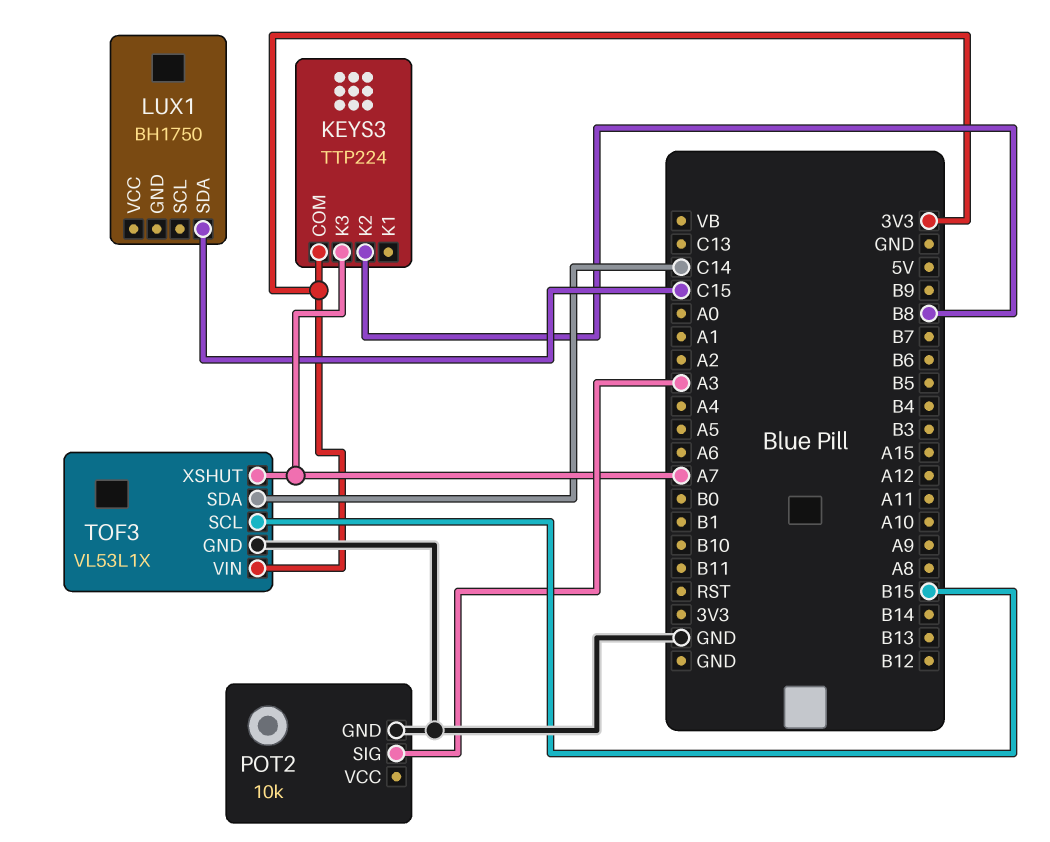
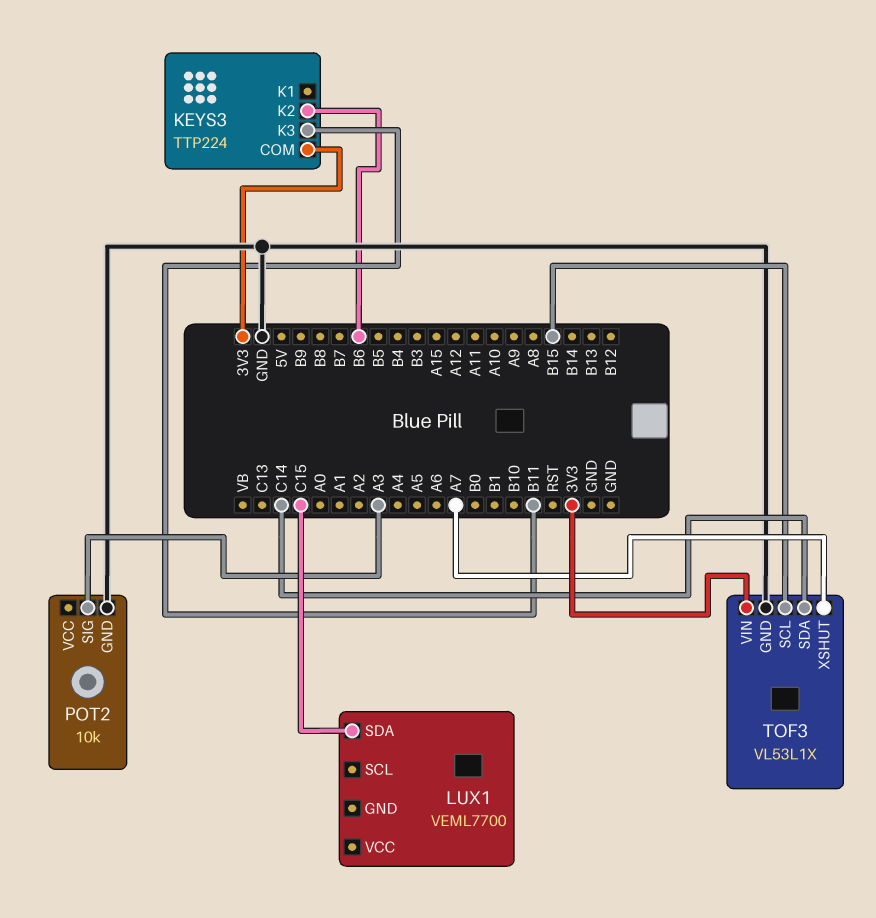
KEYS3 pin K2: B8 -> B6
KEYS3 pin K3: A7 -> B11
LUX1: BH1750 -> VEML7700

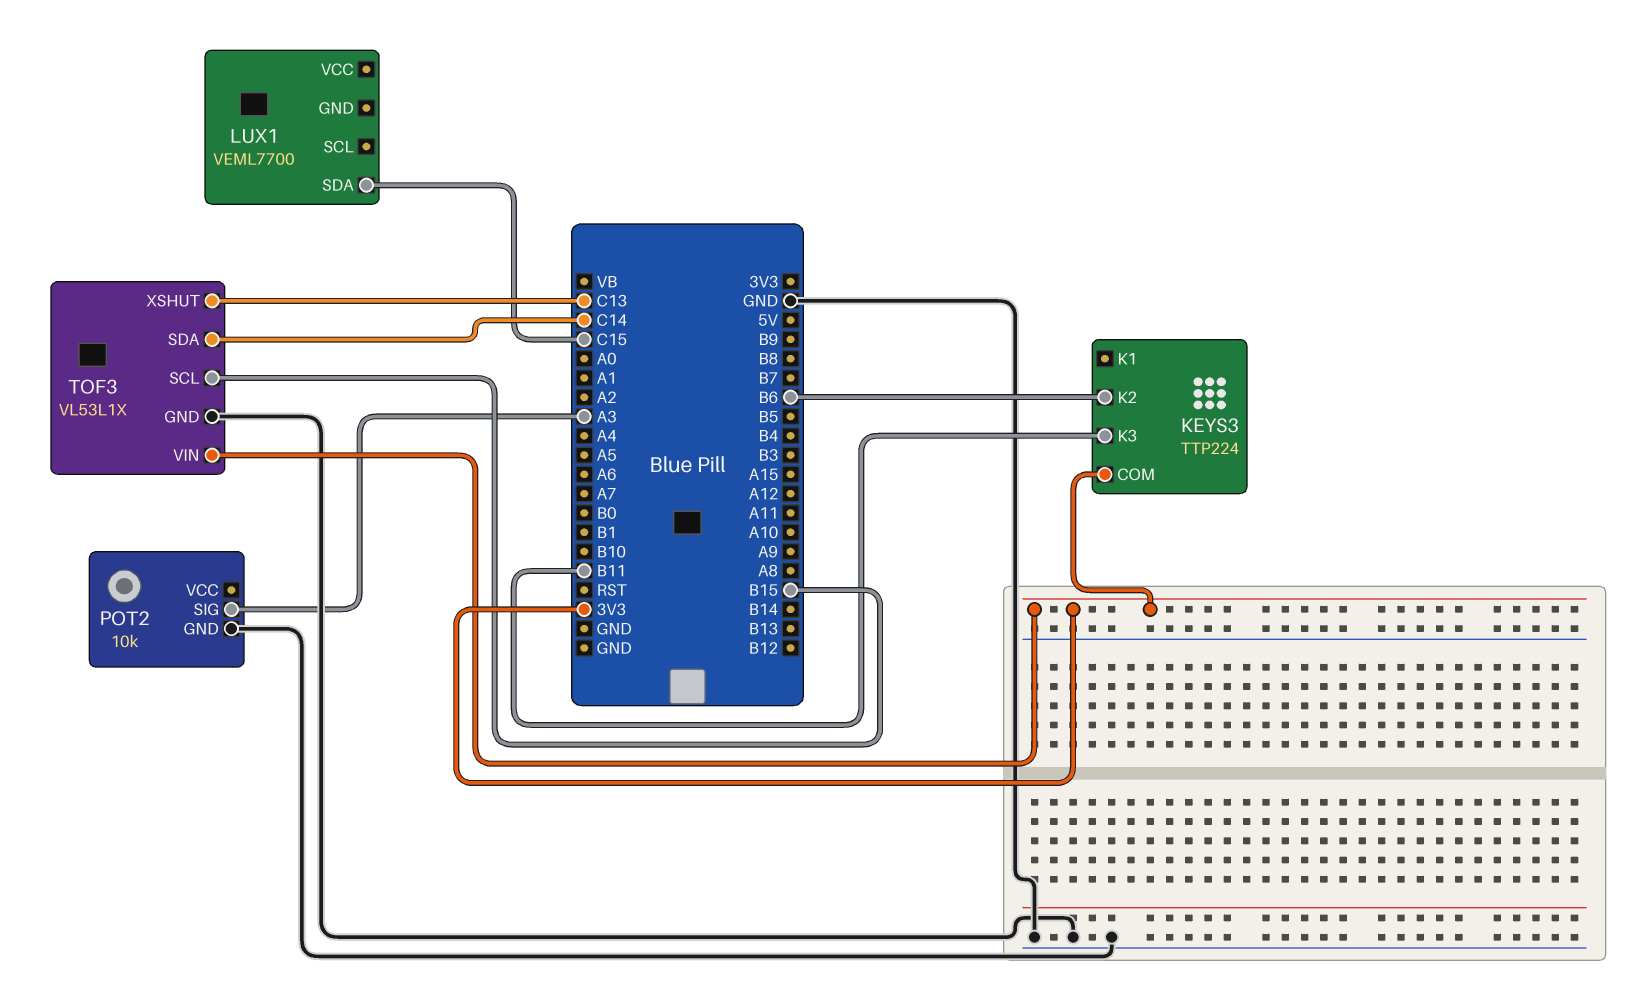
TOF3 pin XSHUT: A7 -> C13

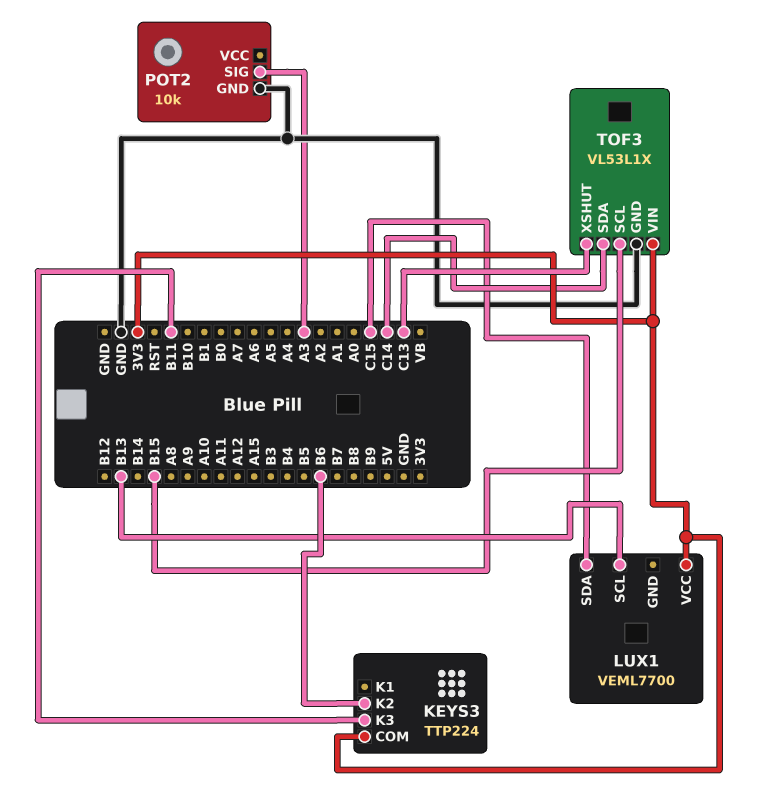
LUX1 pin SCL: none -> B13
LUX1 pin VCC: none -> 3V3

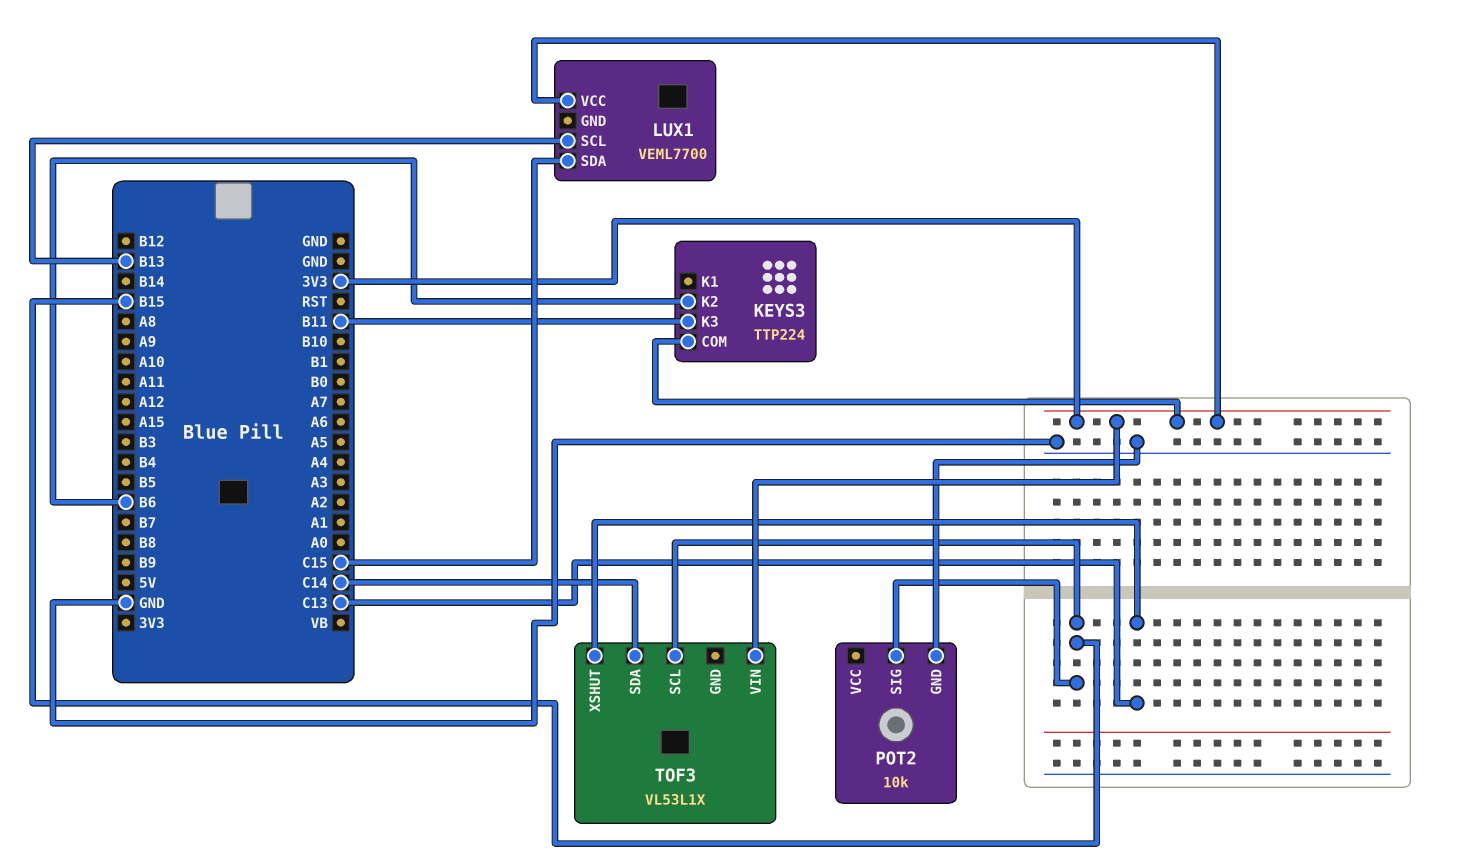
POT2 pin SIG: A3 -> B15
TOF3 pin GND: GND -> none

